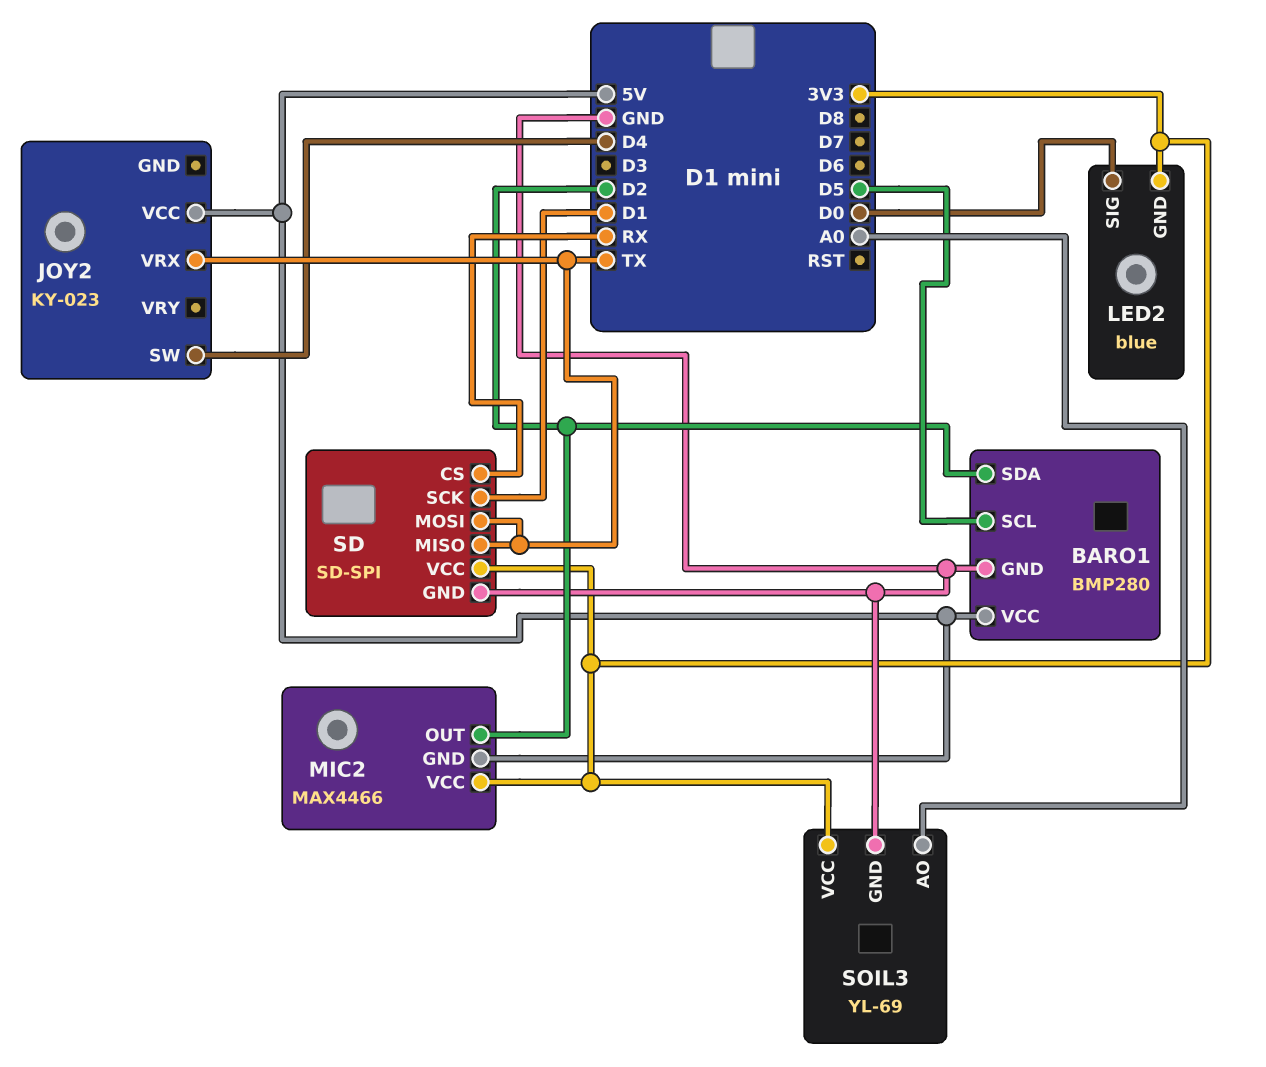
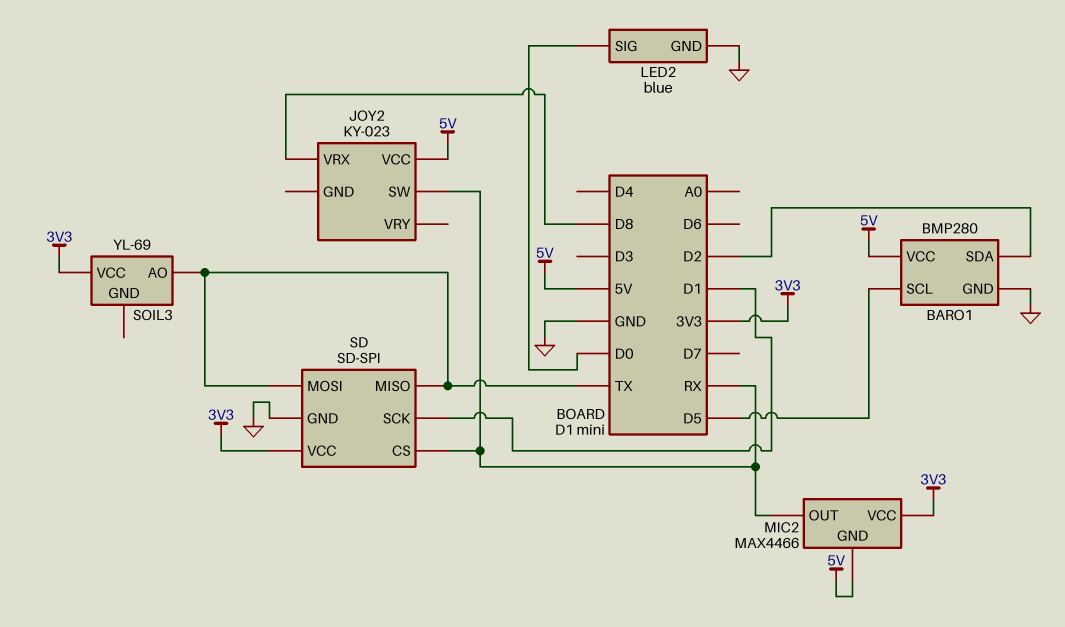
JOY2 pin SW: D4 -> RX
JOY2 pin VRX: TX -> D8
LED2 pin GND: 3V3 -> GND
MIC2 pin OUT: D2 -> RX
SOIL3 pin AO: A0 -> TX
SOIL3 pin GND: GND -> none

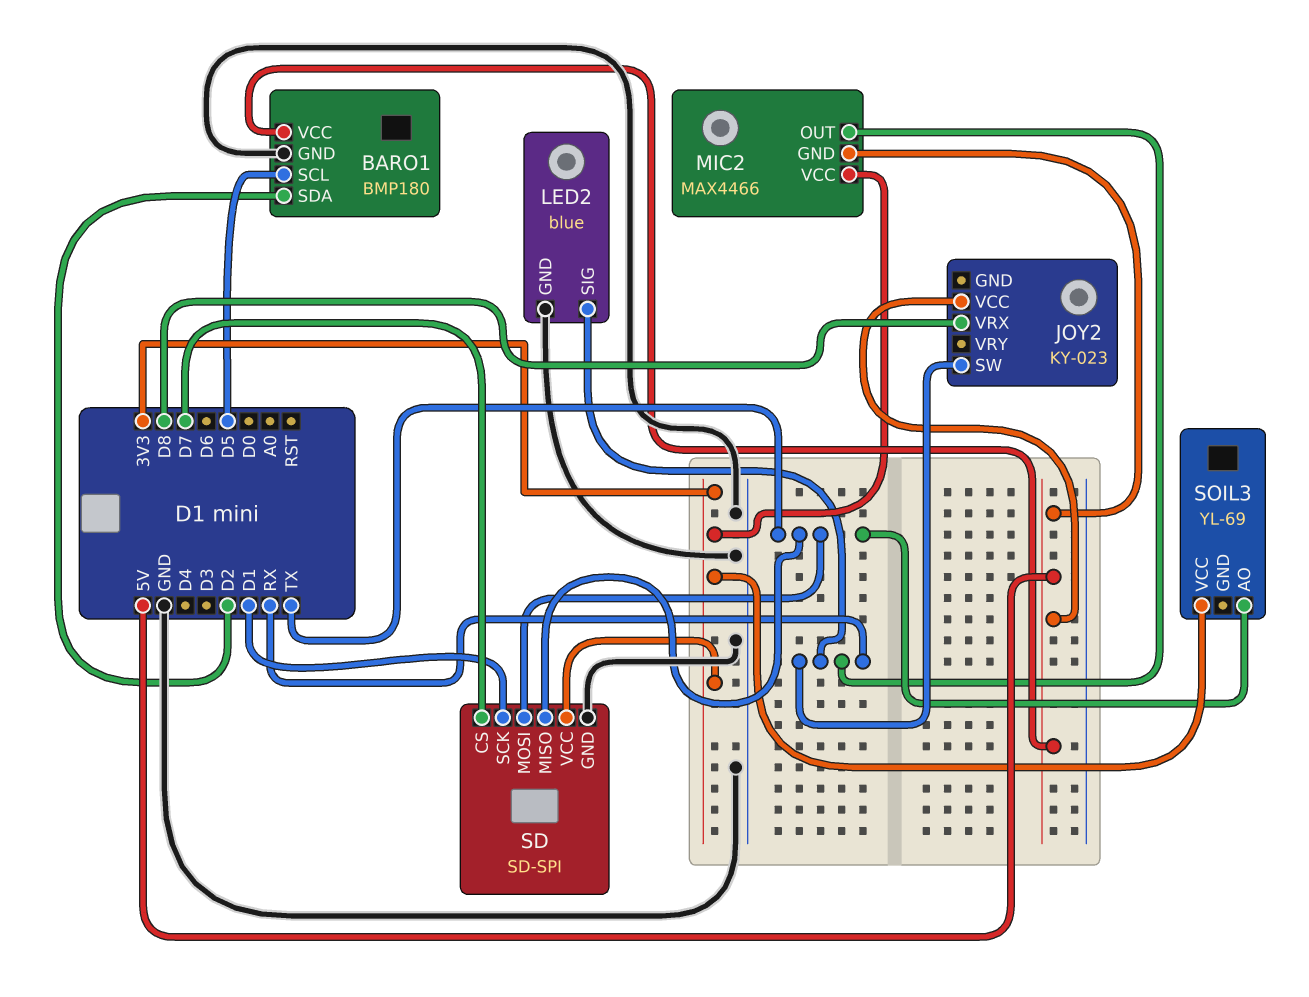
BARO1: BMP280 -> BMP180
LED2 pin SIG: D0 -> RX
SD pin CS: RX -> D7

